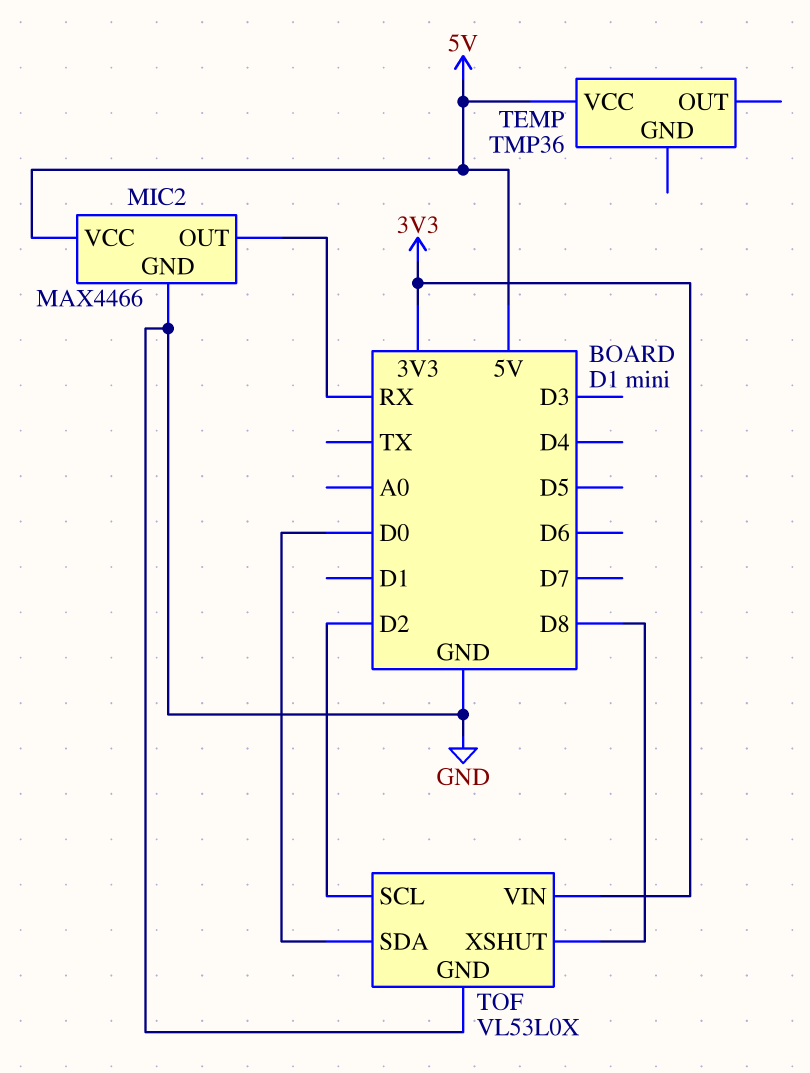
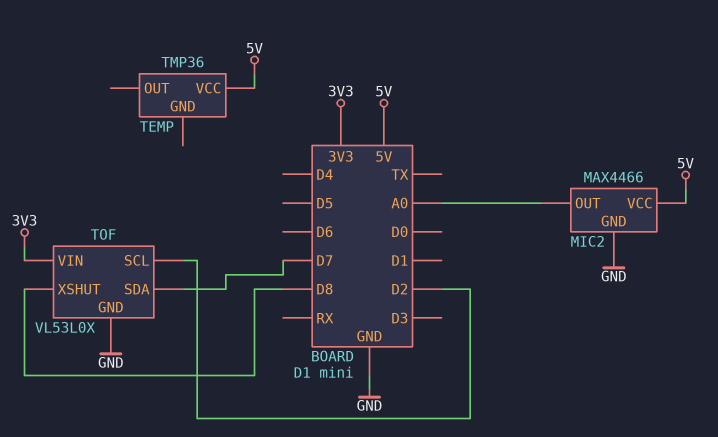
MIC2 pin OUT: RX -> A0
TOF pin SDA: D0 -> D7

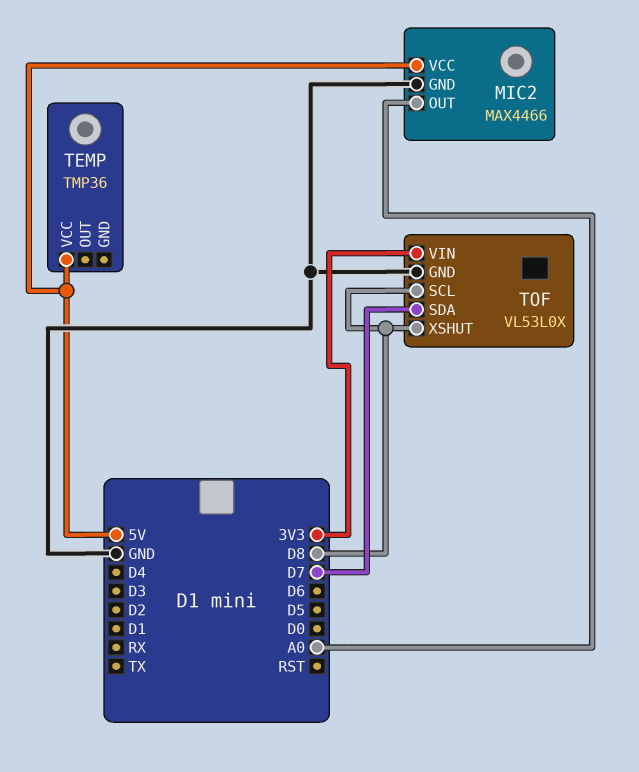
TOF pin SCL: D2 -> D8

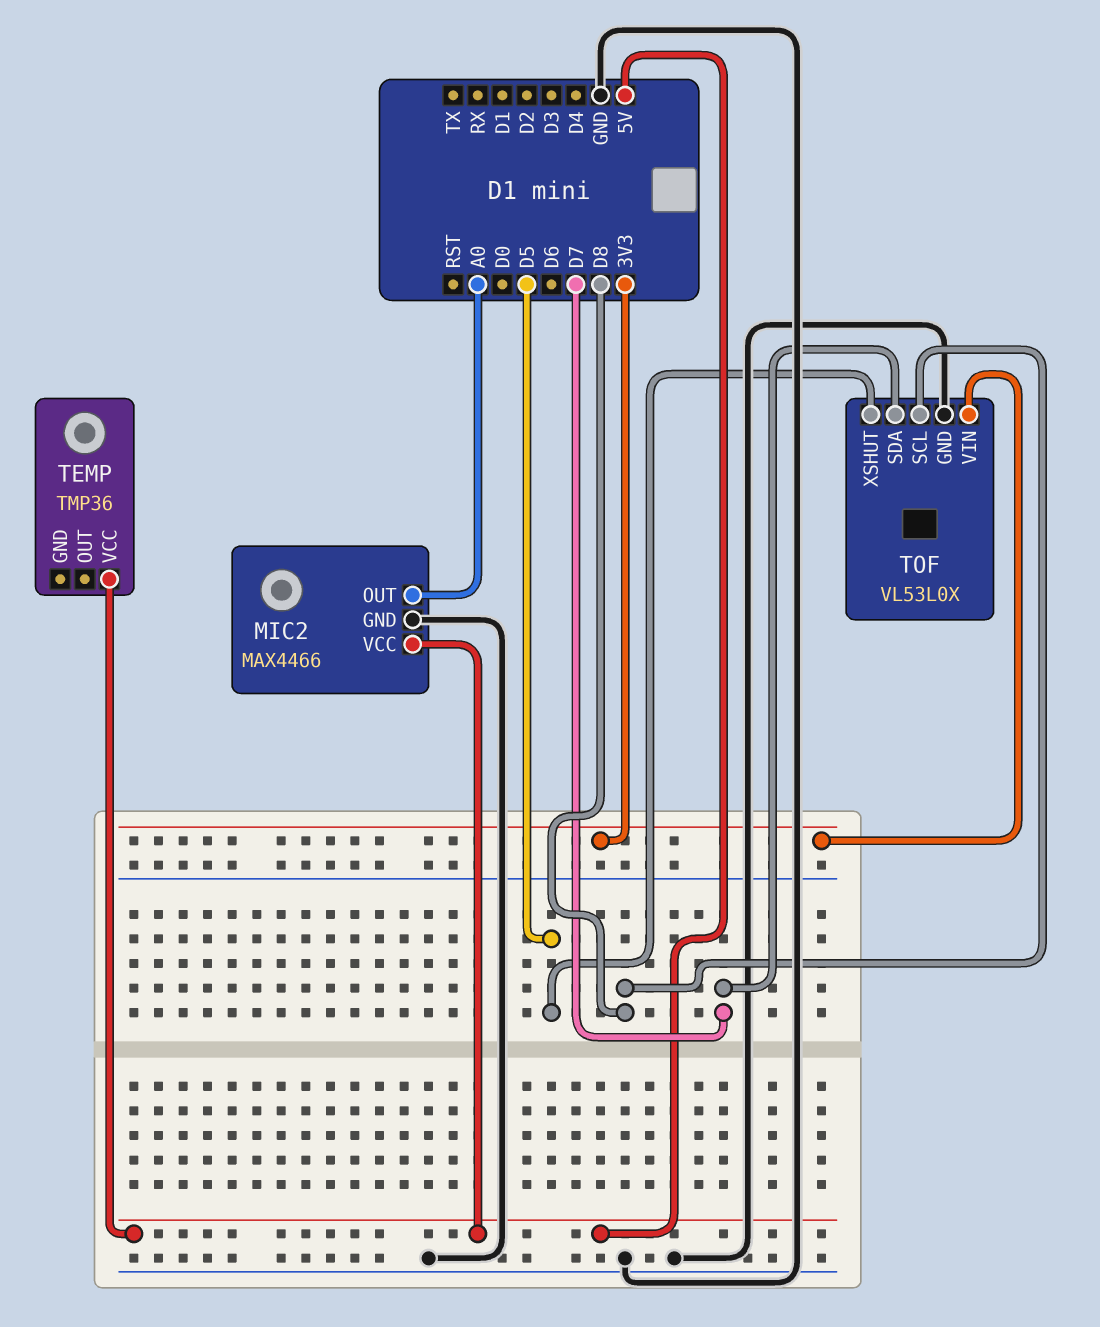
TOF pin XSHUT: D8 -> D5

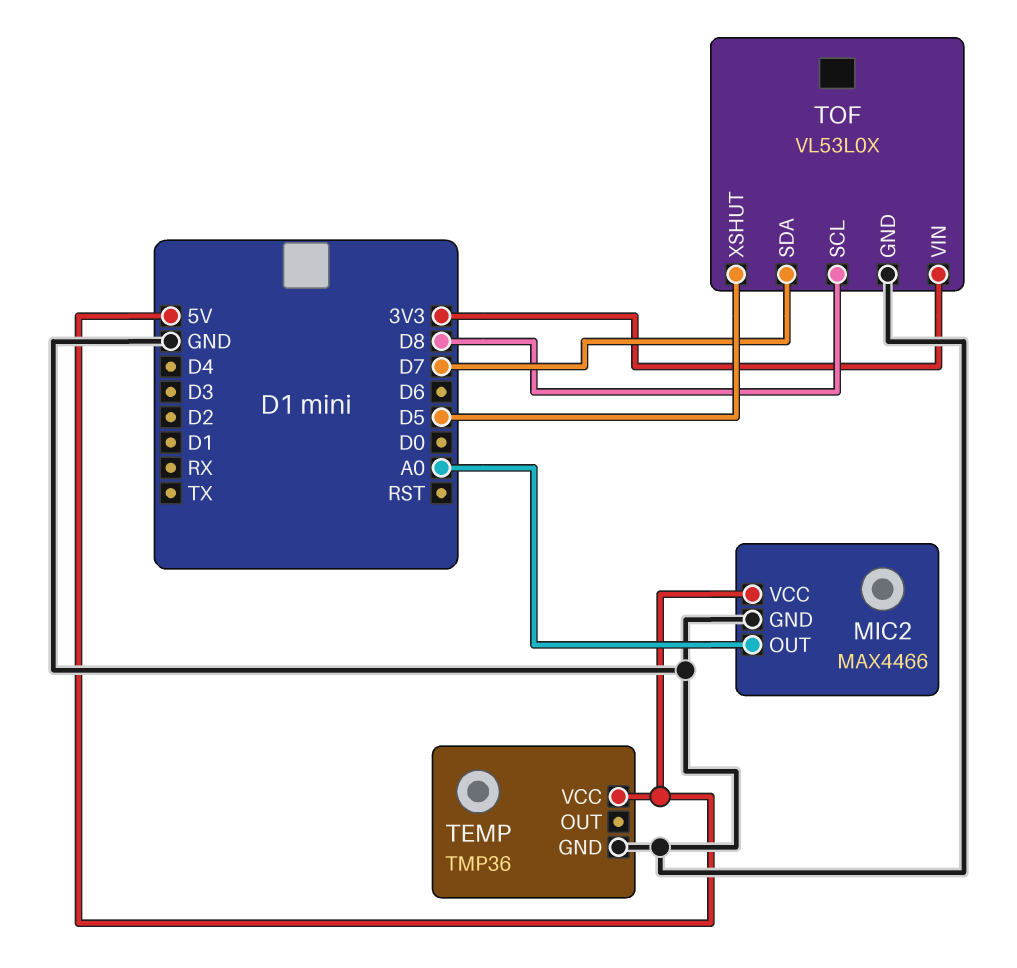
TEMP pin GND: none -> GND

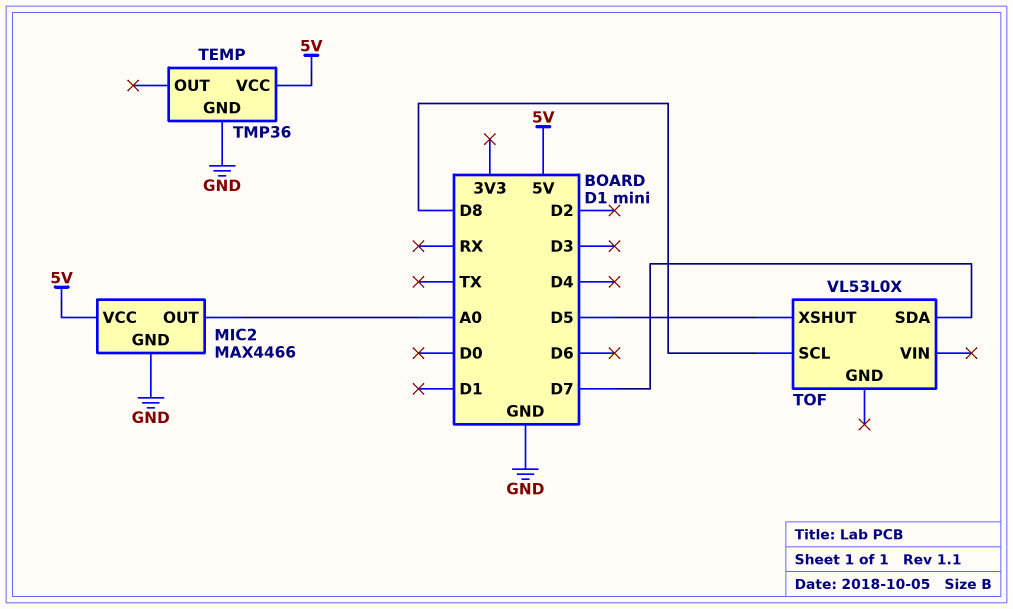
TOF pin GND: GND -> none
TOF pin VIN: 3V3 -> none

